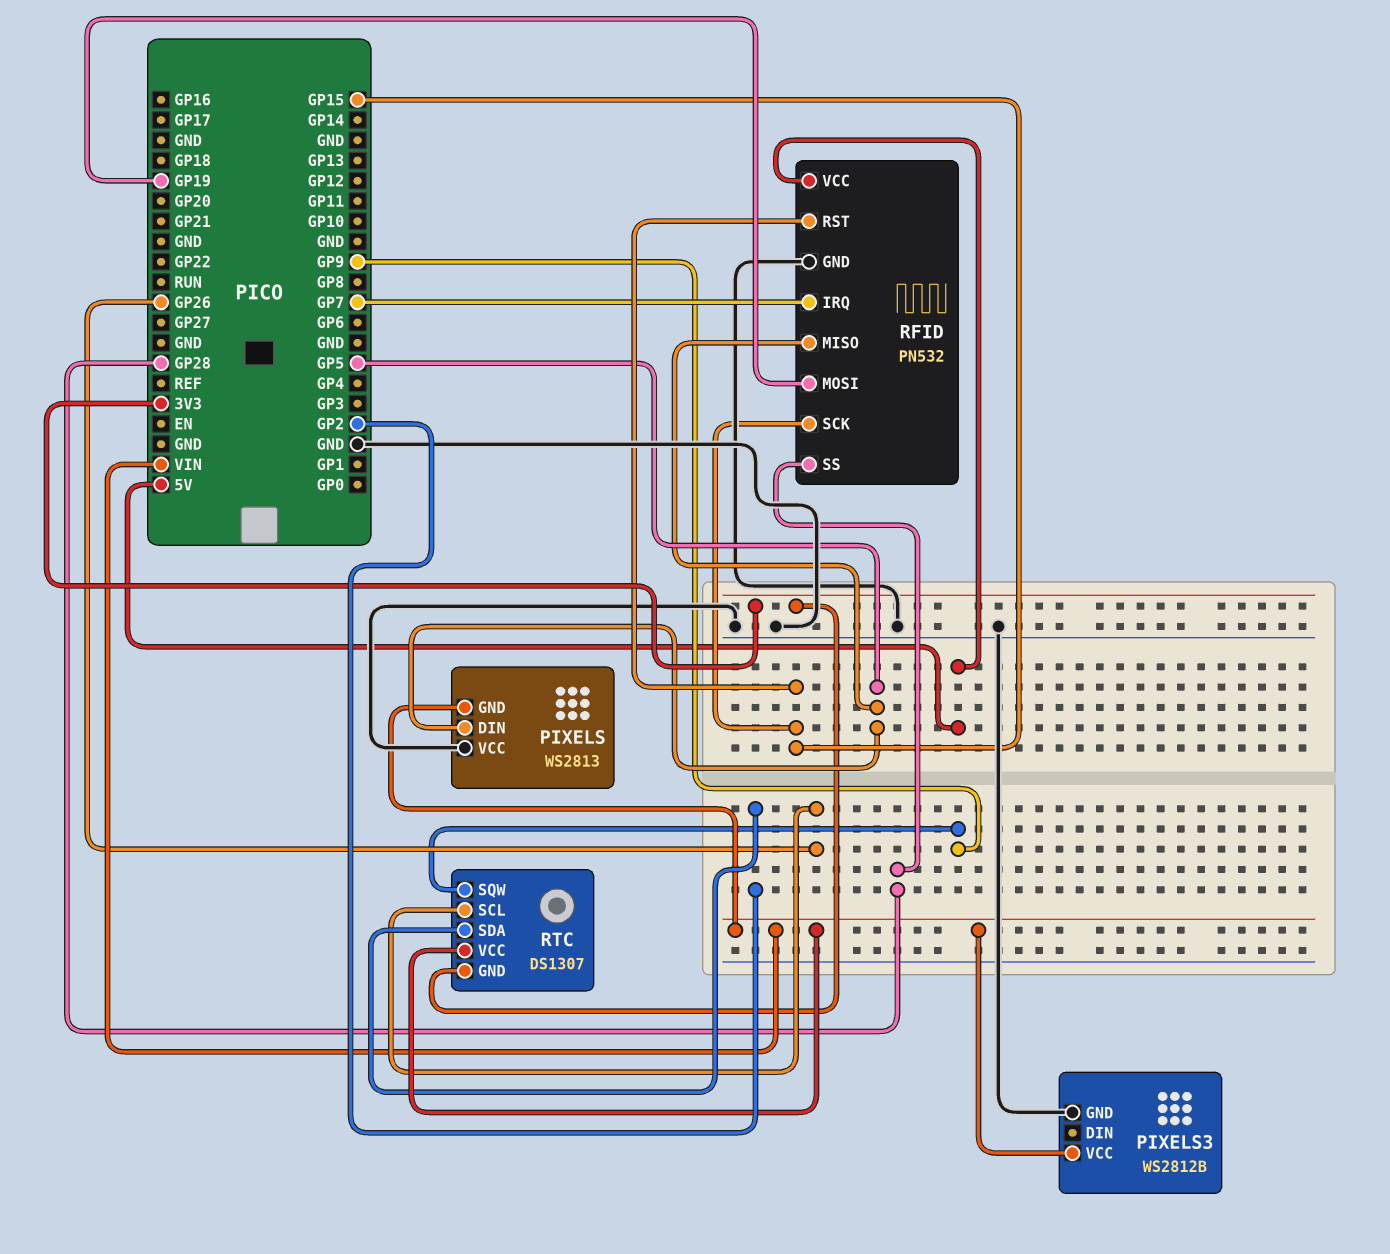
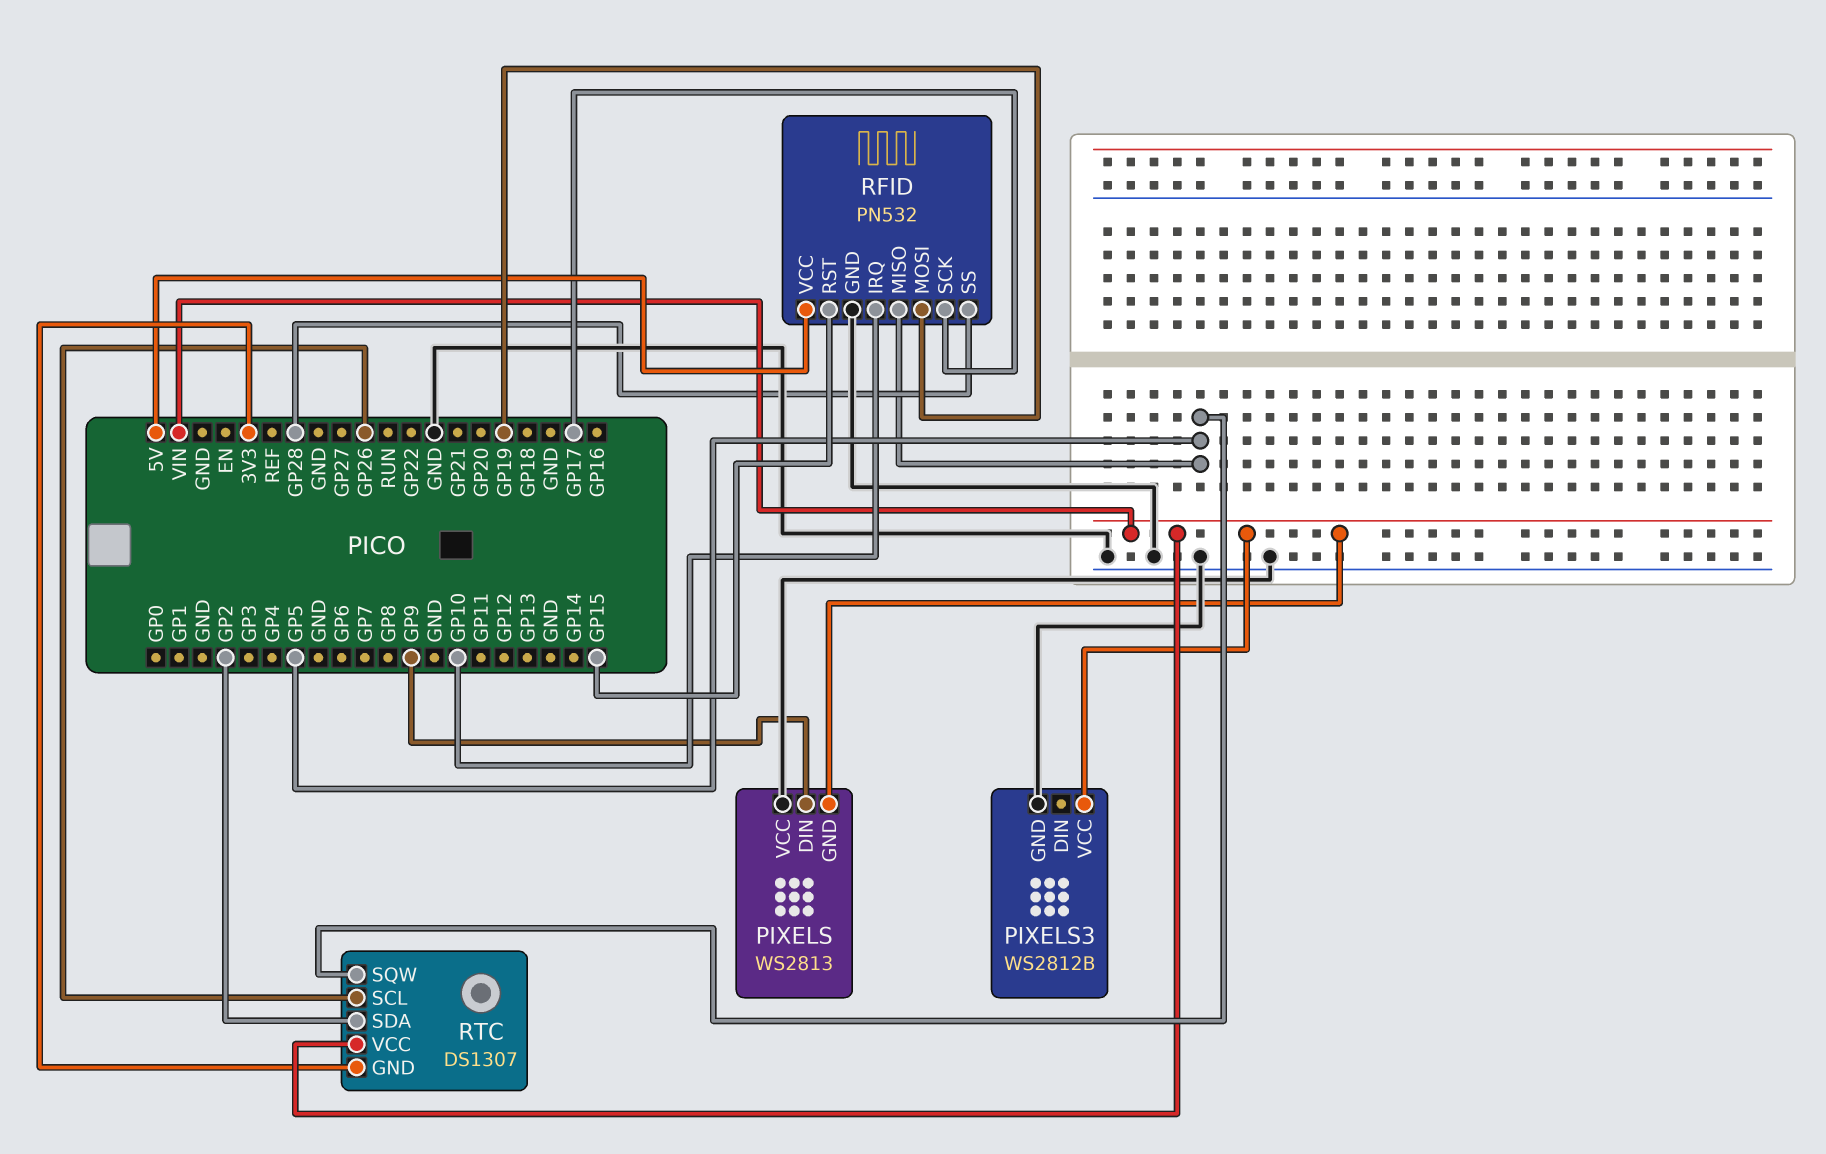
PIXELS pin DIN: GP5 -> GP9
RFID pin IRQ: GP7 -> GP10
RFID pin SCK: GP15 -> GP17
RTC pin SQW: GP9 -> GP5

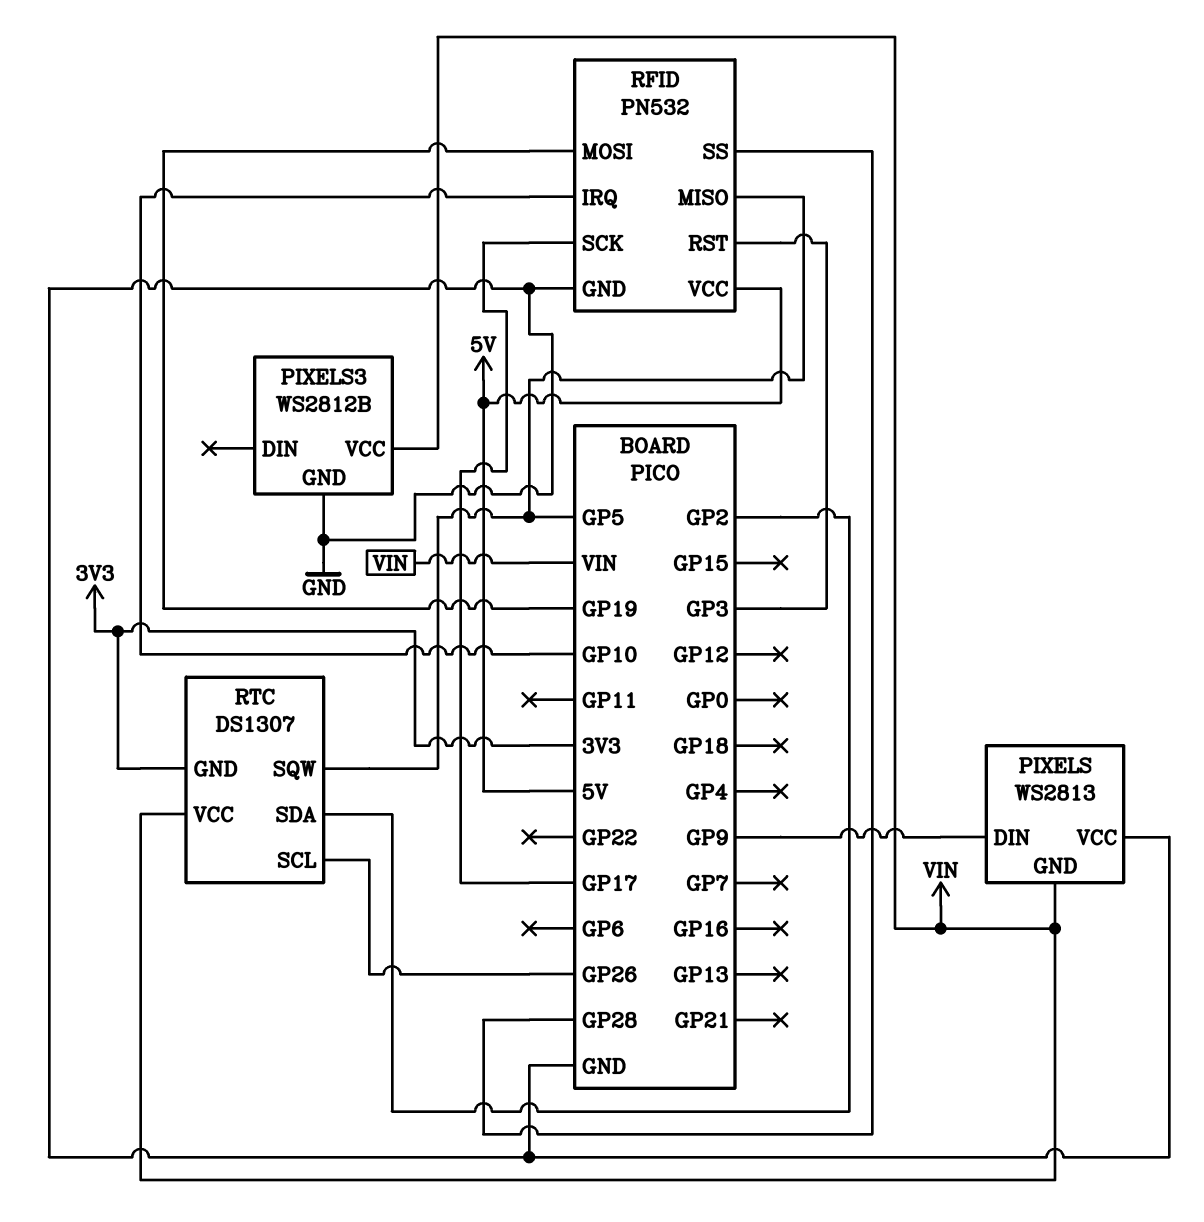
RFID pin RST: GP15 -> GP3

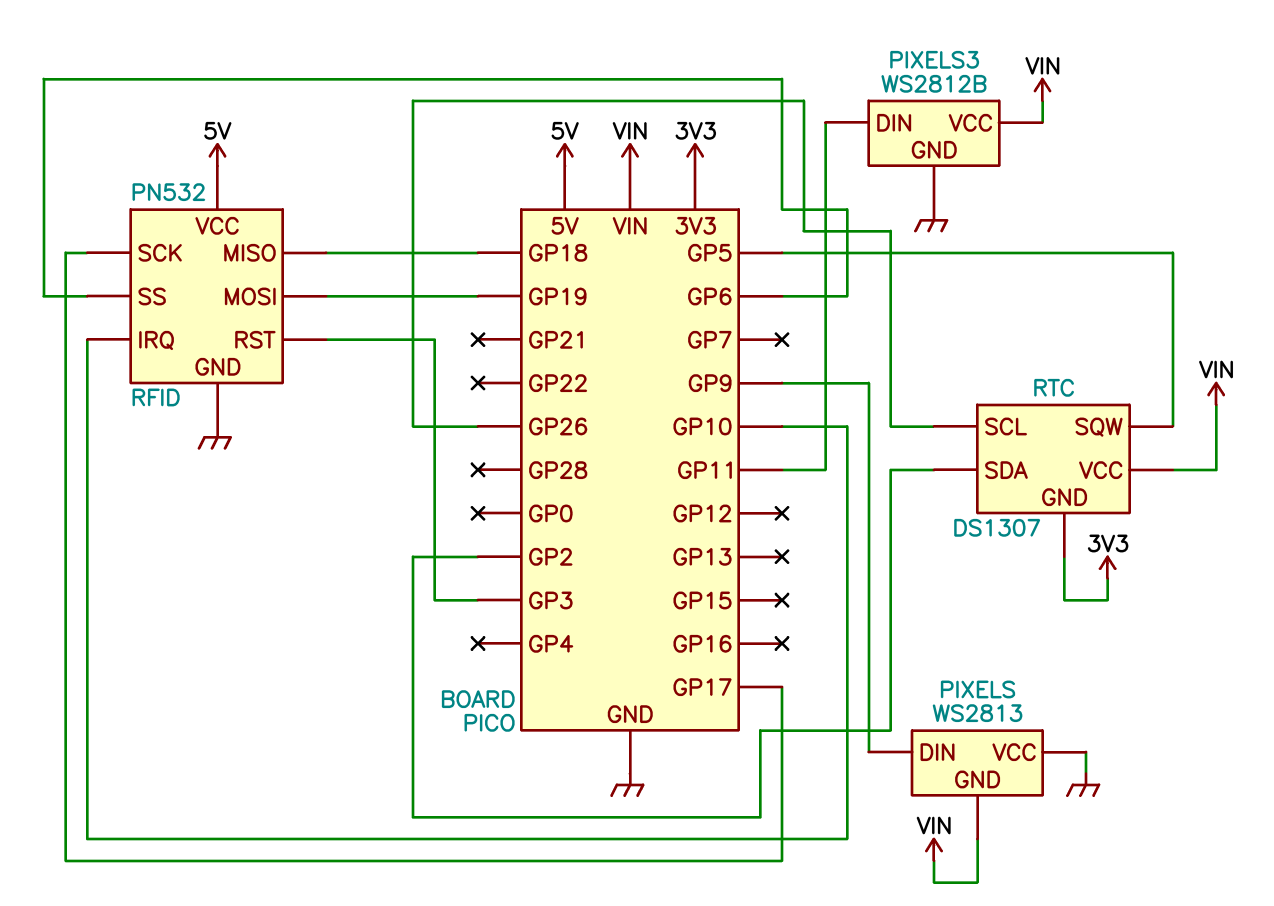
PIXELS3 pin DIN: none -> GP11
RFID pin MISO: GP5 -> GP18
RFID pin SS: GP28 -> GP6

